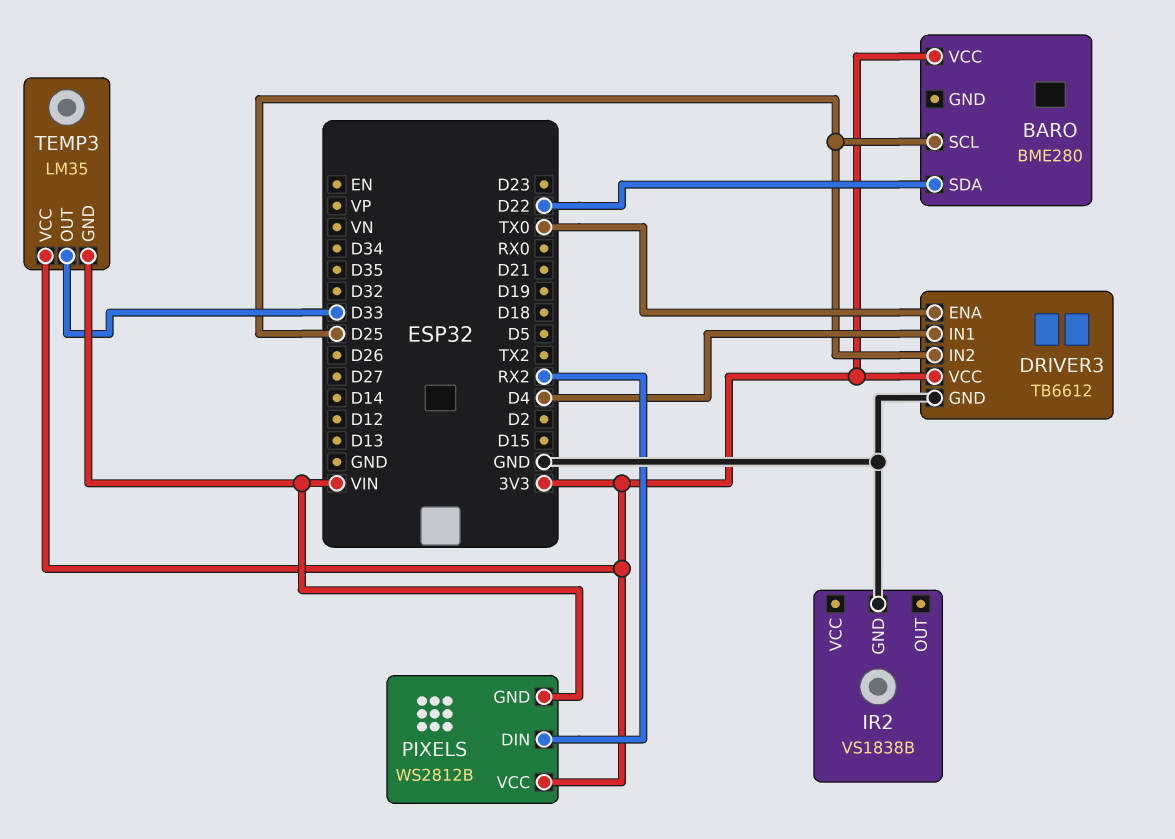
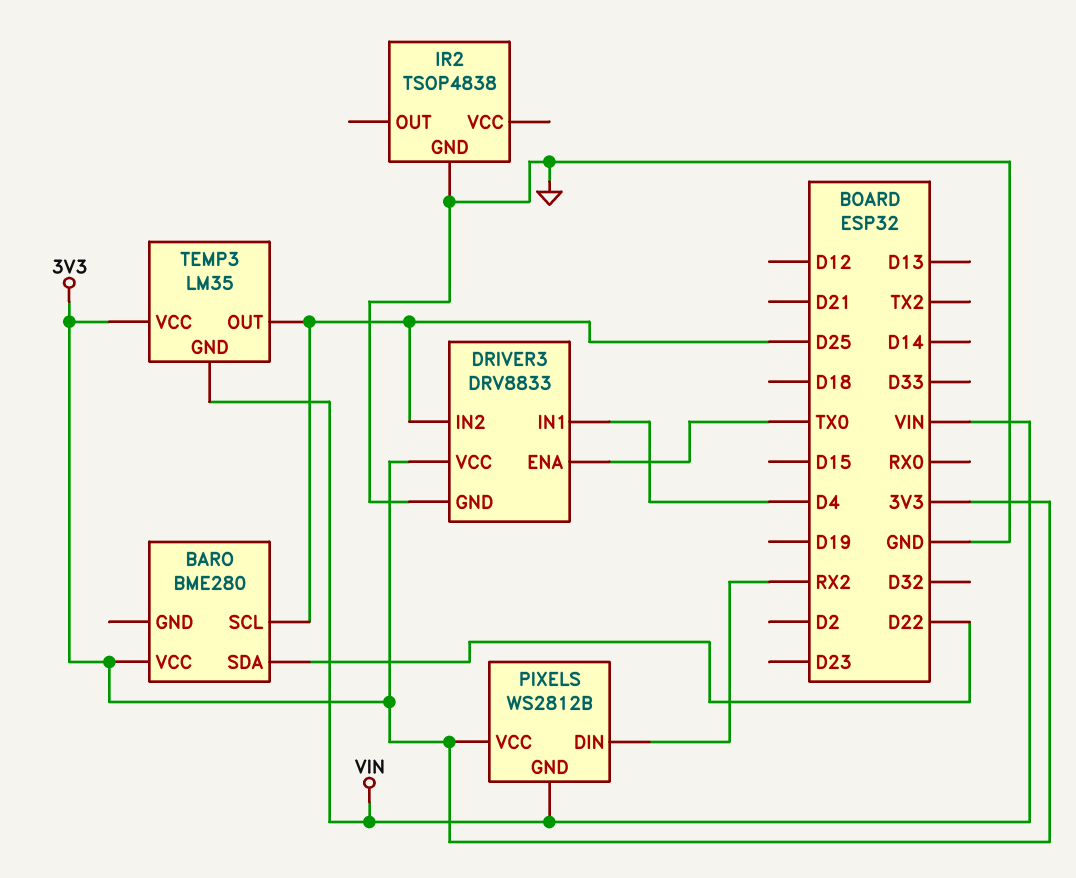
DRIVER3: TB6612 -> DRV8833
IR2: VS1838B -> TSOP4838
TEMP3 pin OUT: D33 -> D25

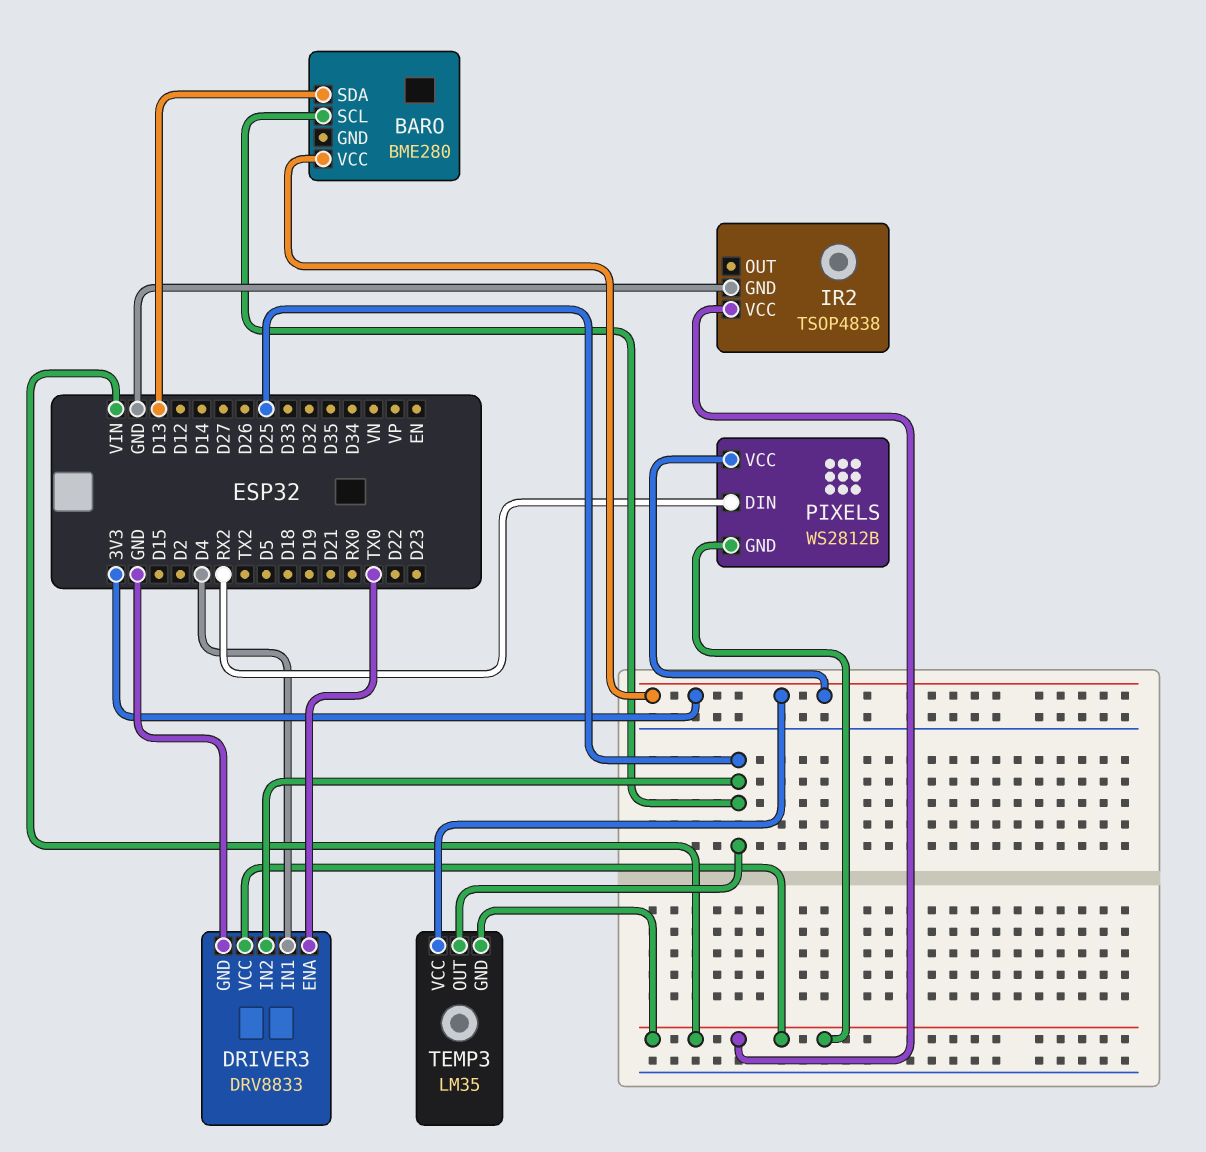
BARO pin SDA: D22 -> D13
DRIVER3 pin VCC: 3V3 -> VIN
IR2 pin VCC: none -> VIN

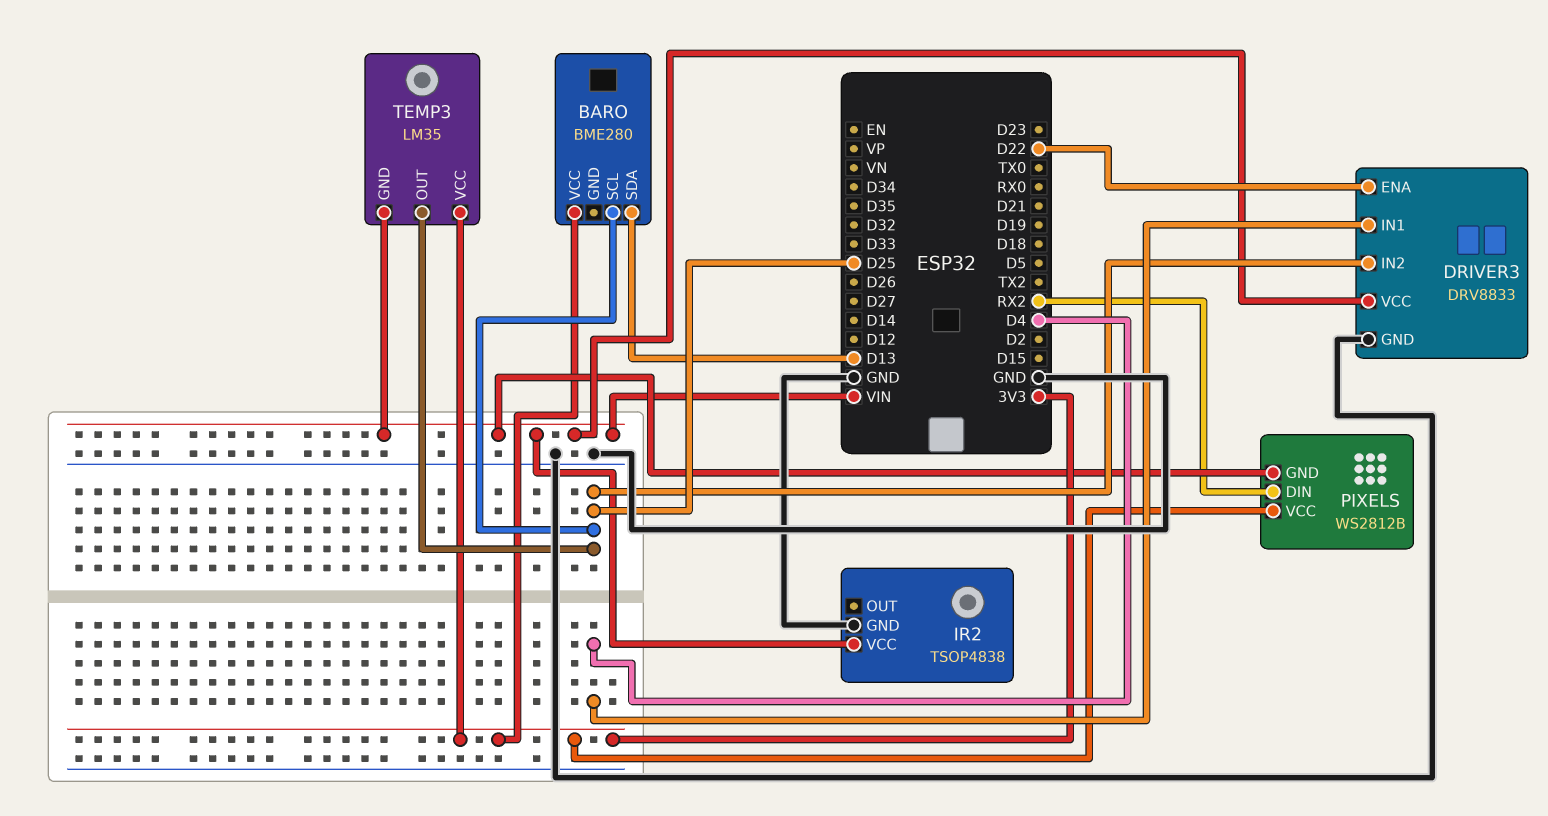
DRIVER3 pin ENA: TX0 -> D22

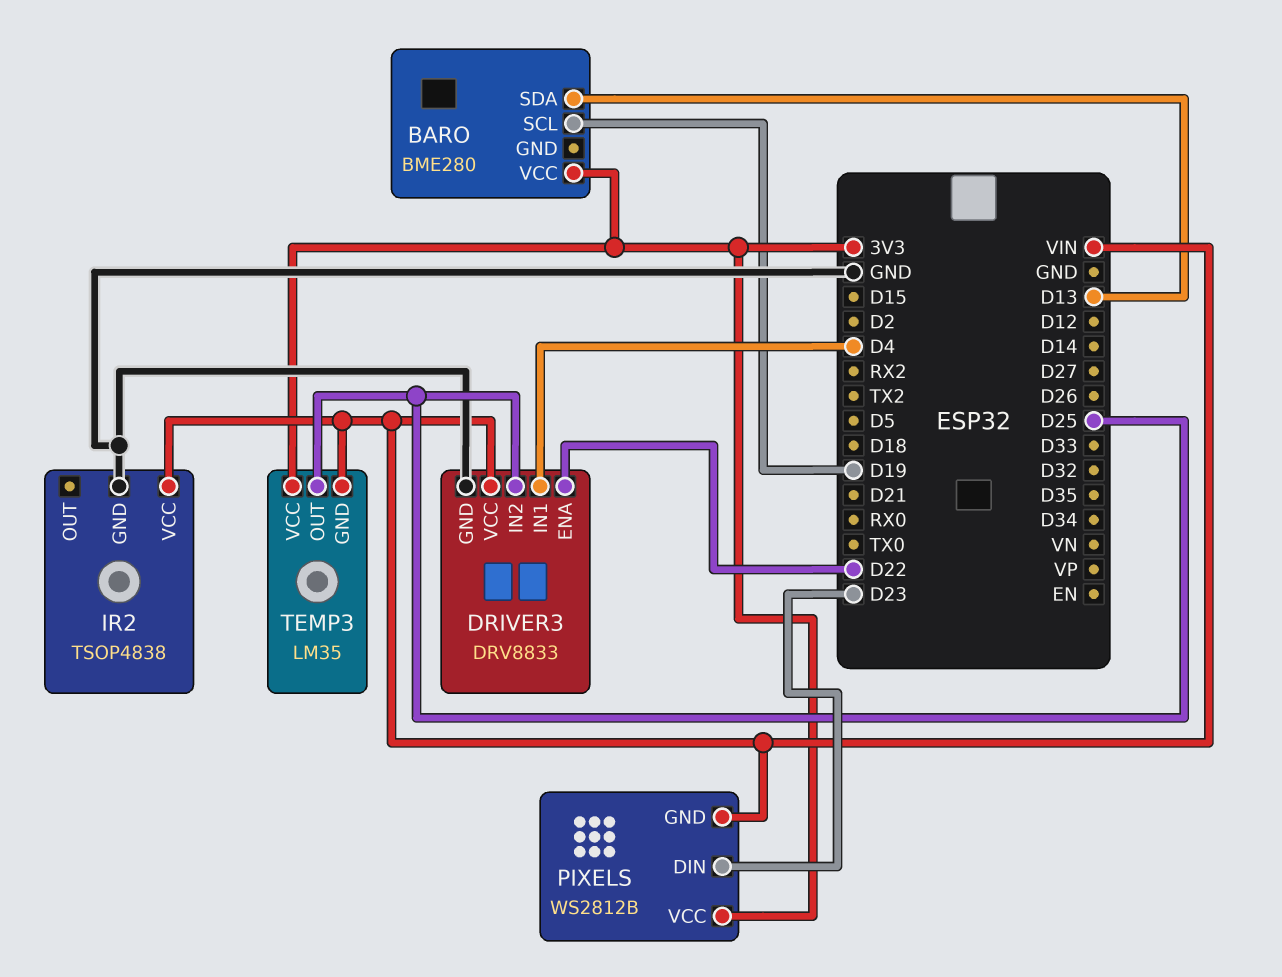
BARO pin SCL: D25 -> D19
PIXELS pin DIN: RX2 -> D23

